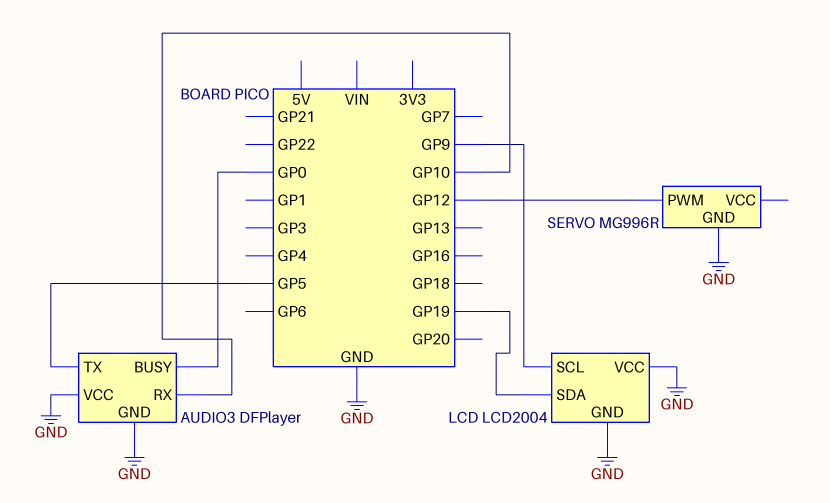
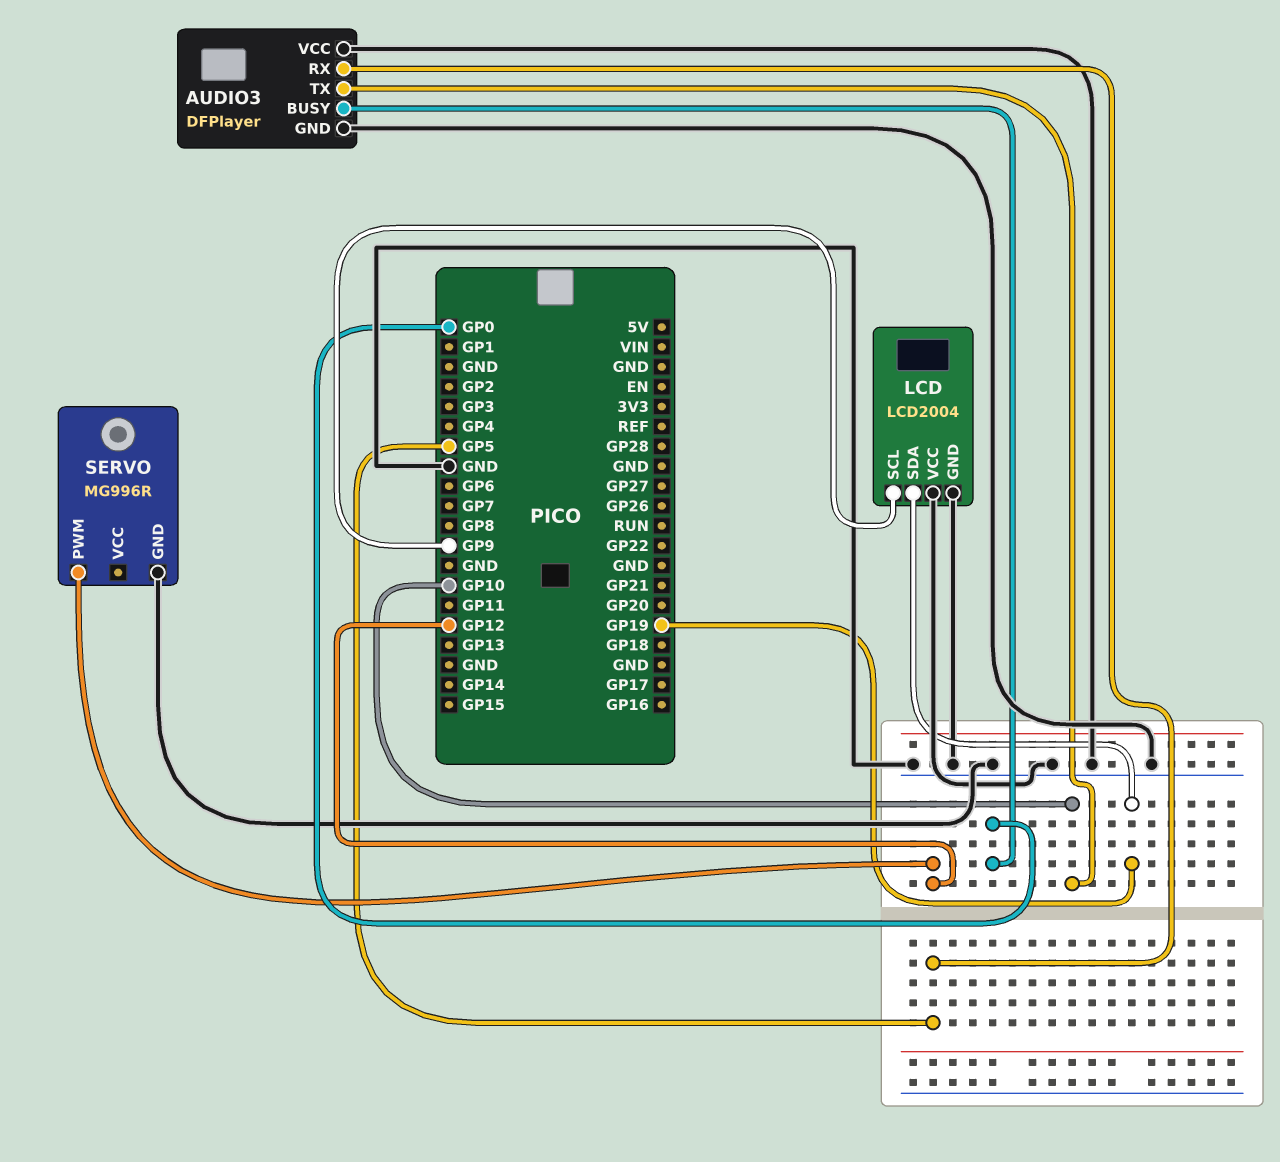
AUDIO3 pin RX: GP10 -> GP5
AUDIO3 pin TX: GP5 -> GP10

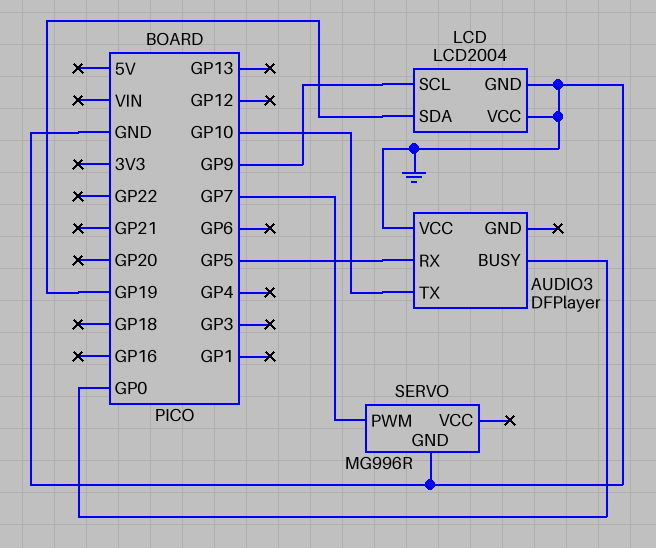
AUDIO3 pin GND: GND -> none
SERVO pin PWM: GP12 -> GP7

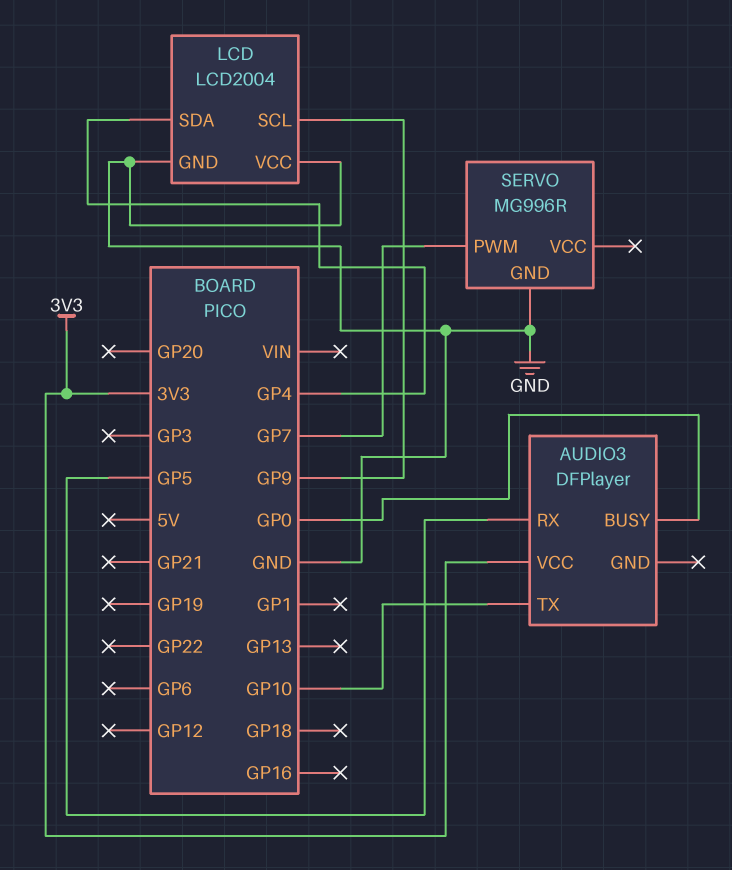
AUDIO3 pin VCC: GND -> 3V3
LCD pin SDA: GP19 -> GP4

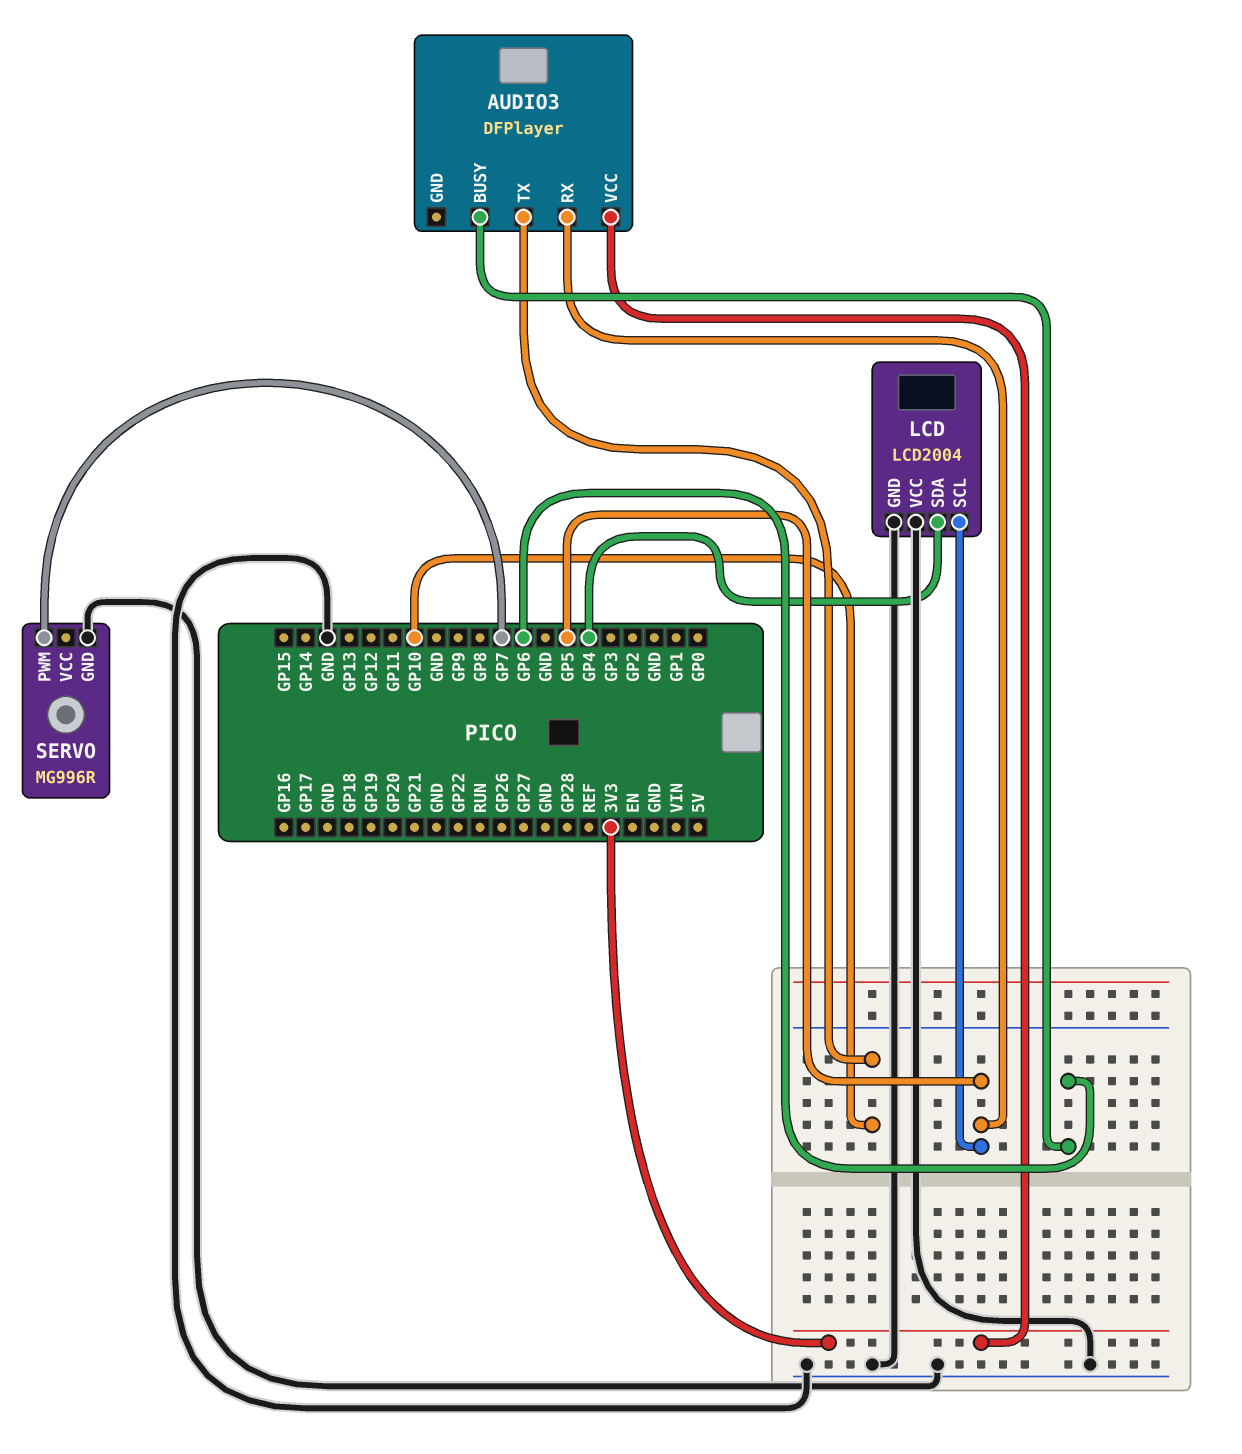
AUDIO3 pin BUSY: GP0 -> GP6
LCD pin SCL: GP9 -> GP5

